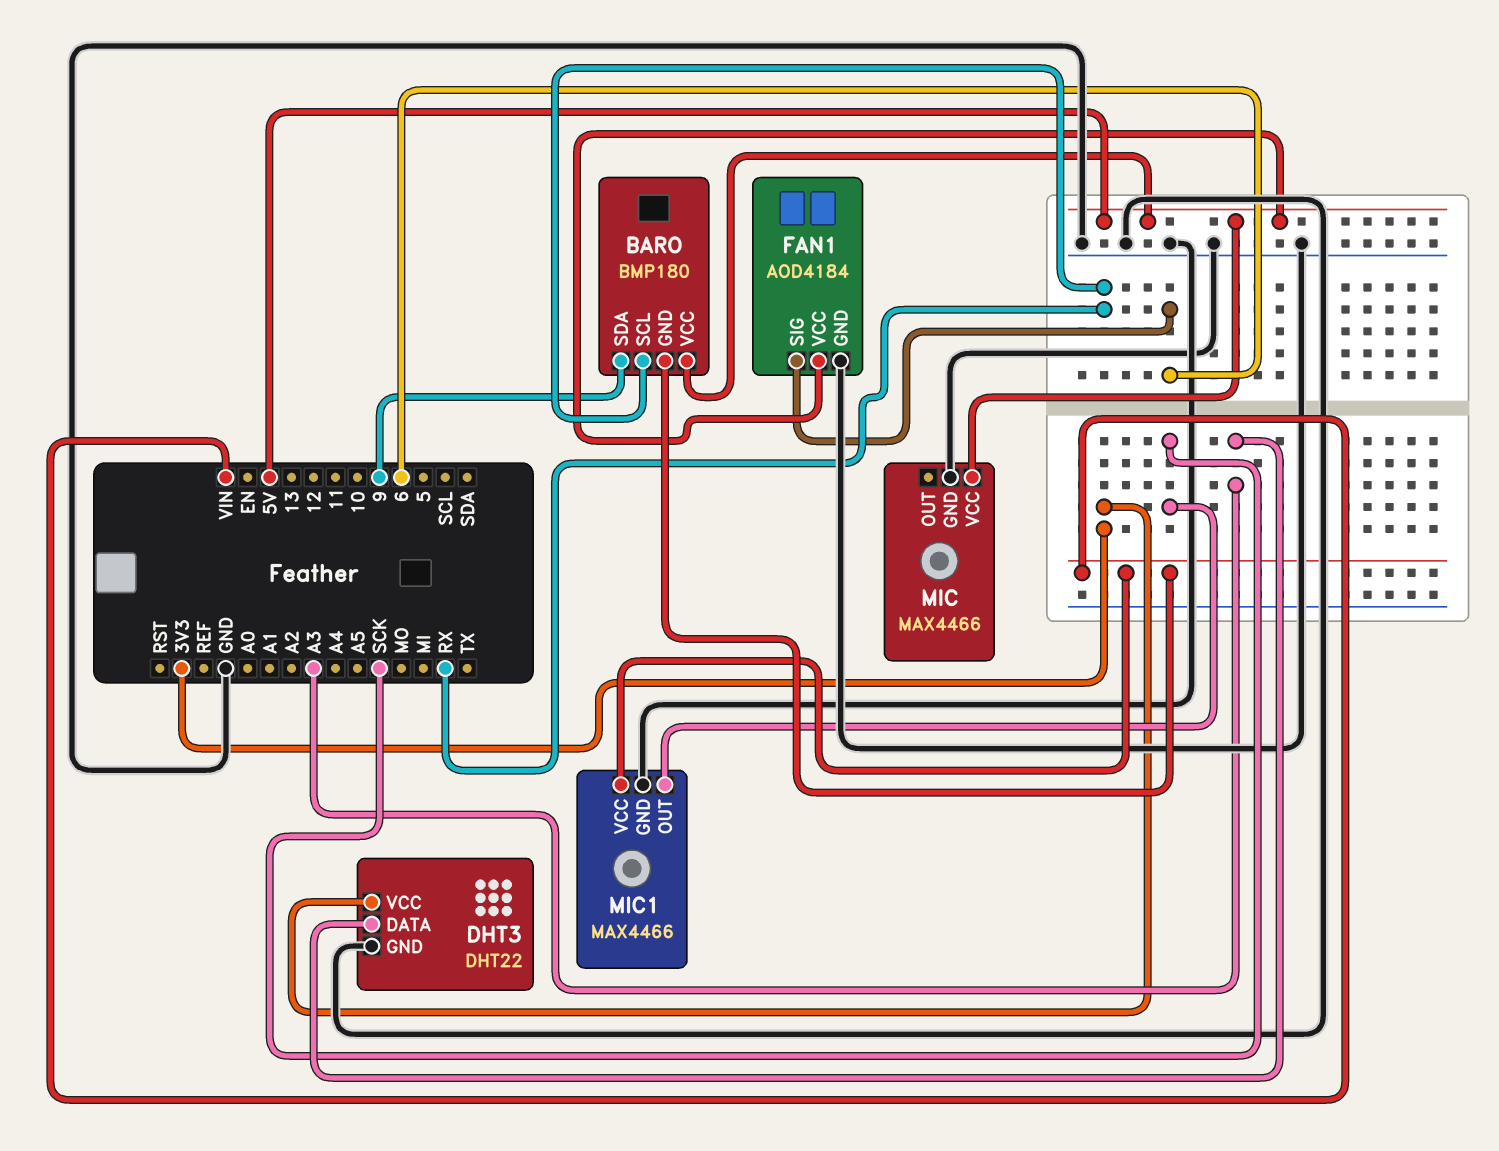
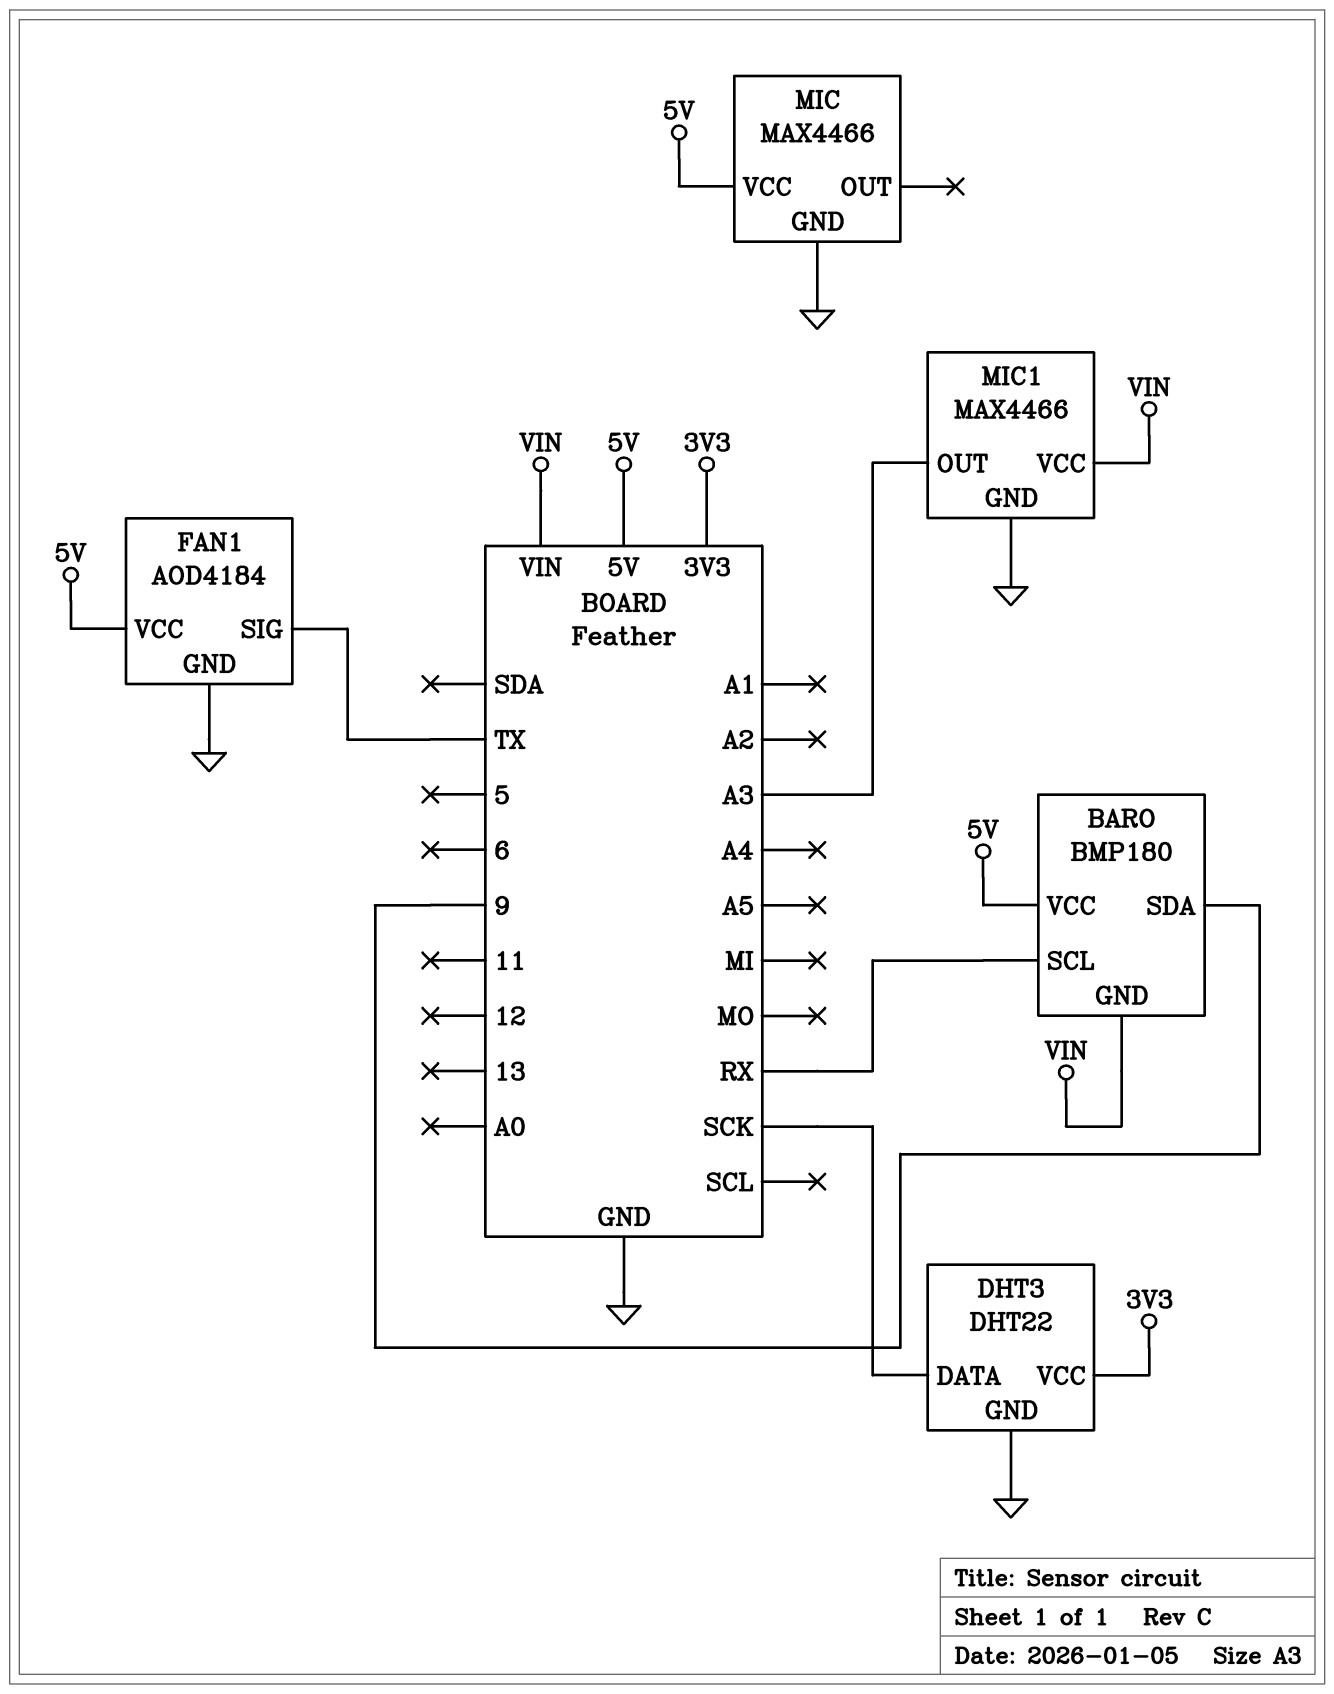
DHT3 pin DATA: A3 -> SCK
FAN1 pin SIG: 6 -> TX
MIC1 pin OUT: SCK -> A3

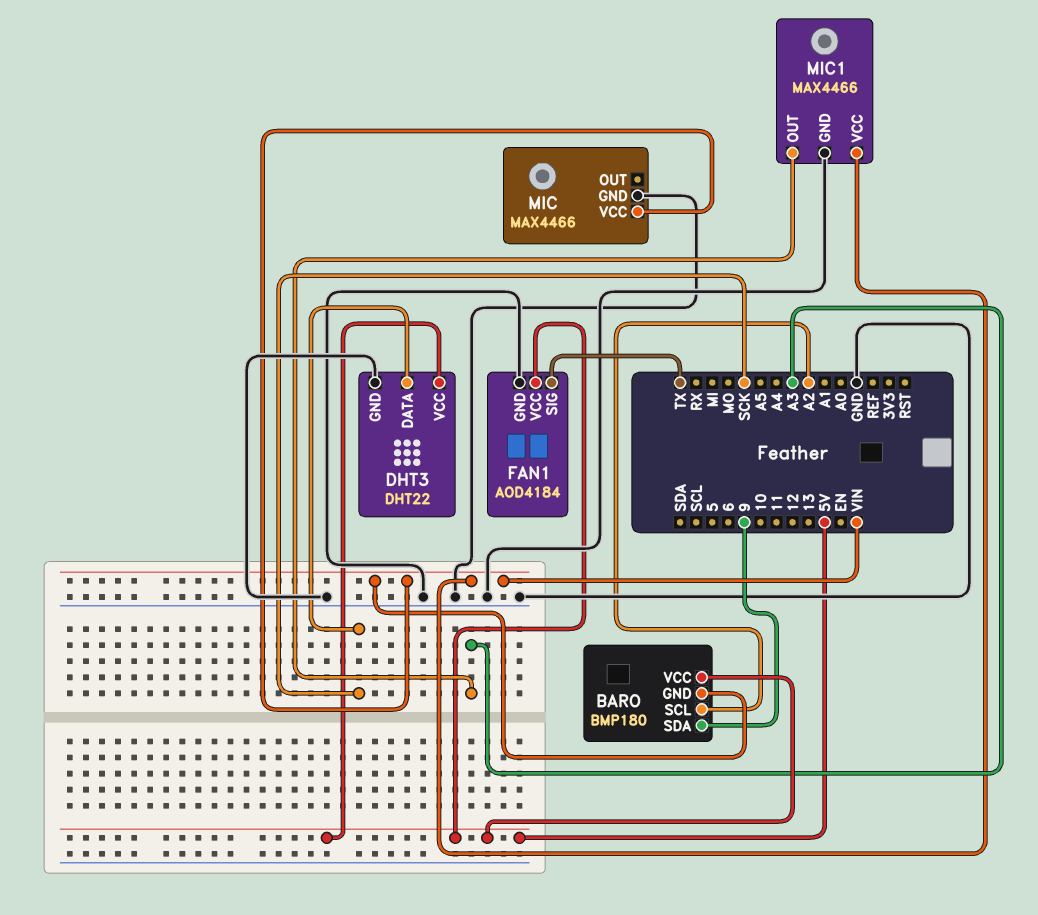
BARO pin SCL: RX -> A2
DHT3 pin VCC: 3V3 -> 5V
MIC pin VCC: 5V -> VIN

